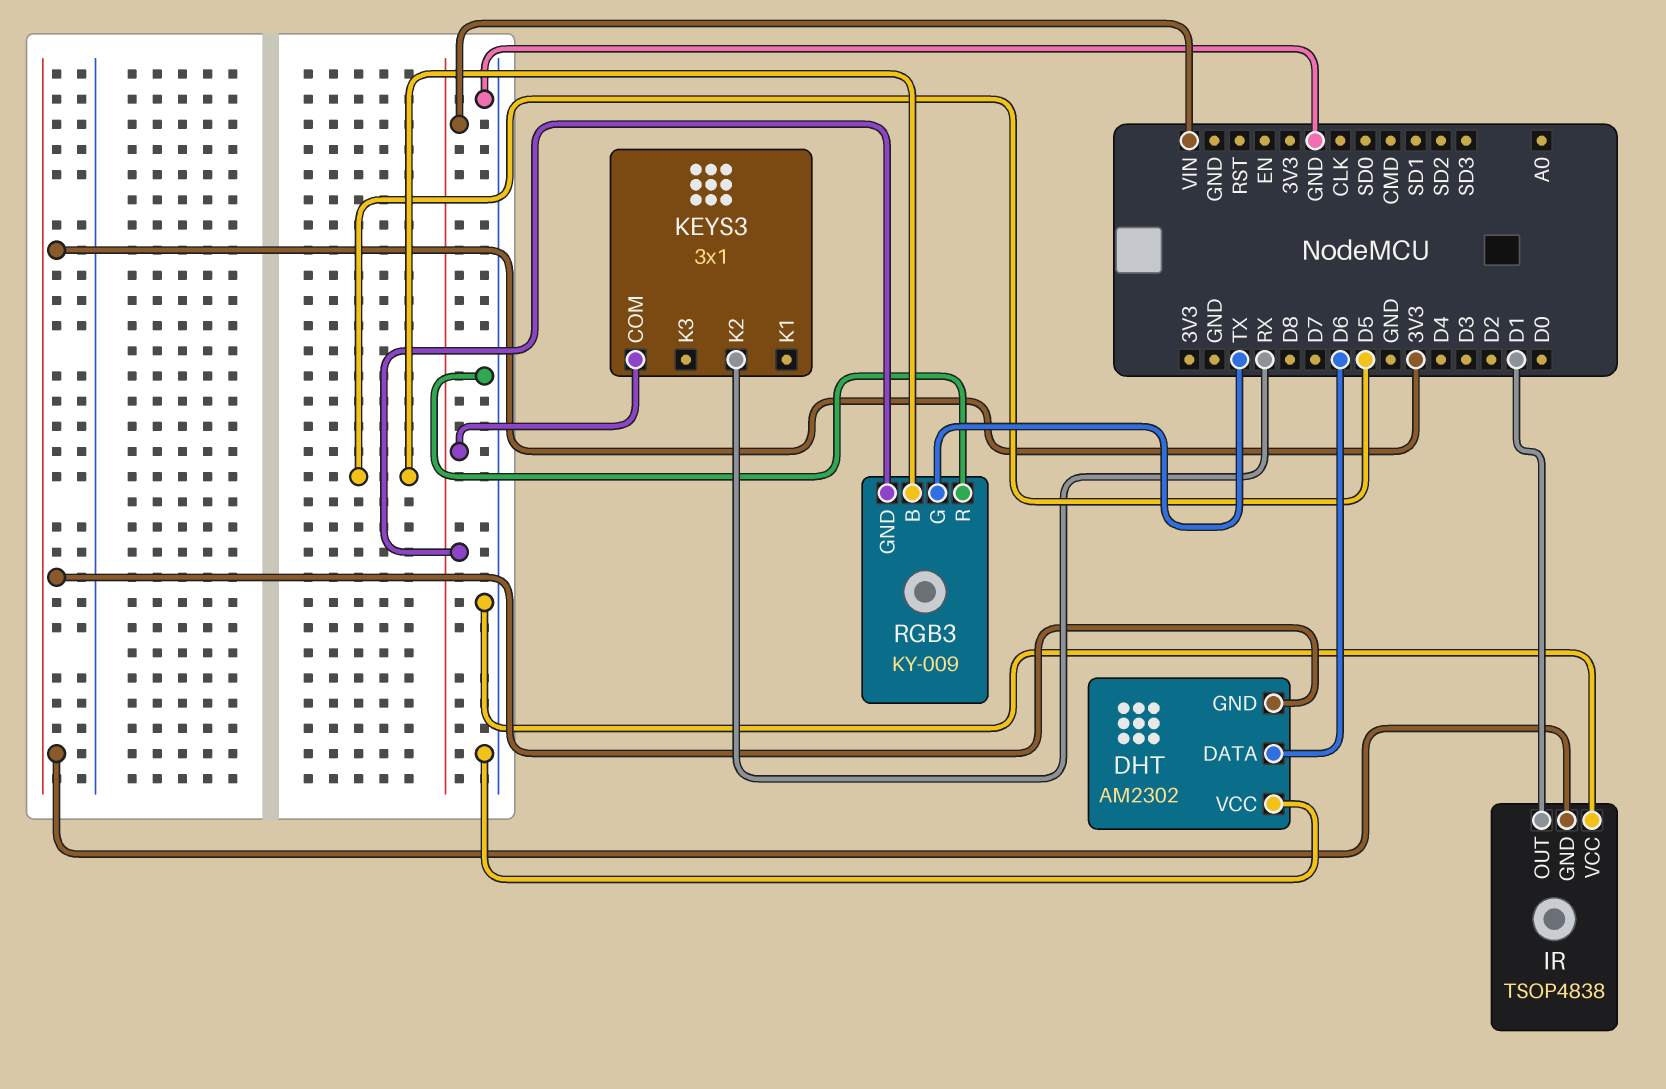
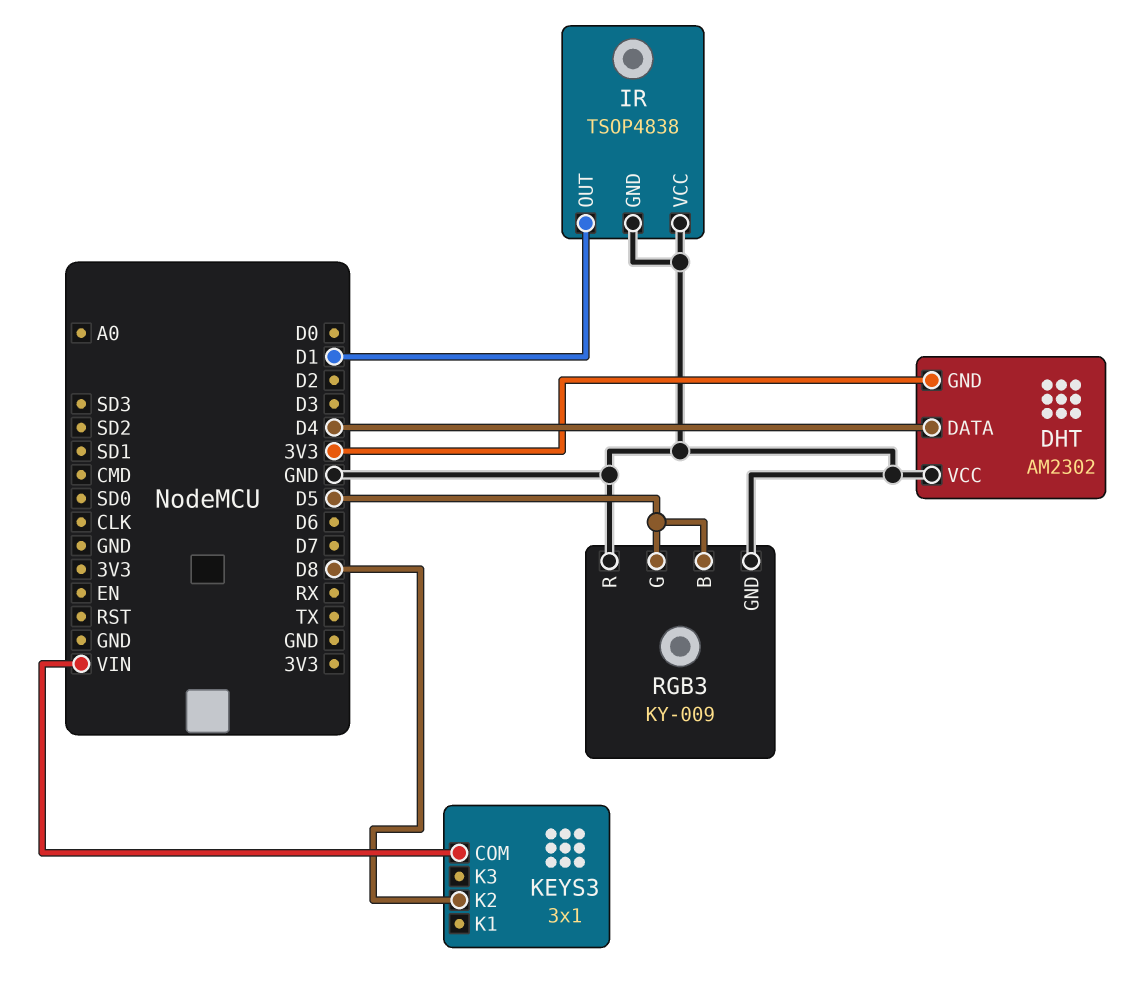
DHT pin DATA: D6 -> D4
IR pin GND: 3V3 -> GND
KEYS3 pin K2: RX -> D8
RGB3 pin G: TX -> D5
RGB3 pin GND: VIN -> GND

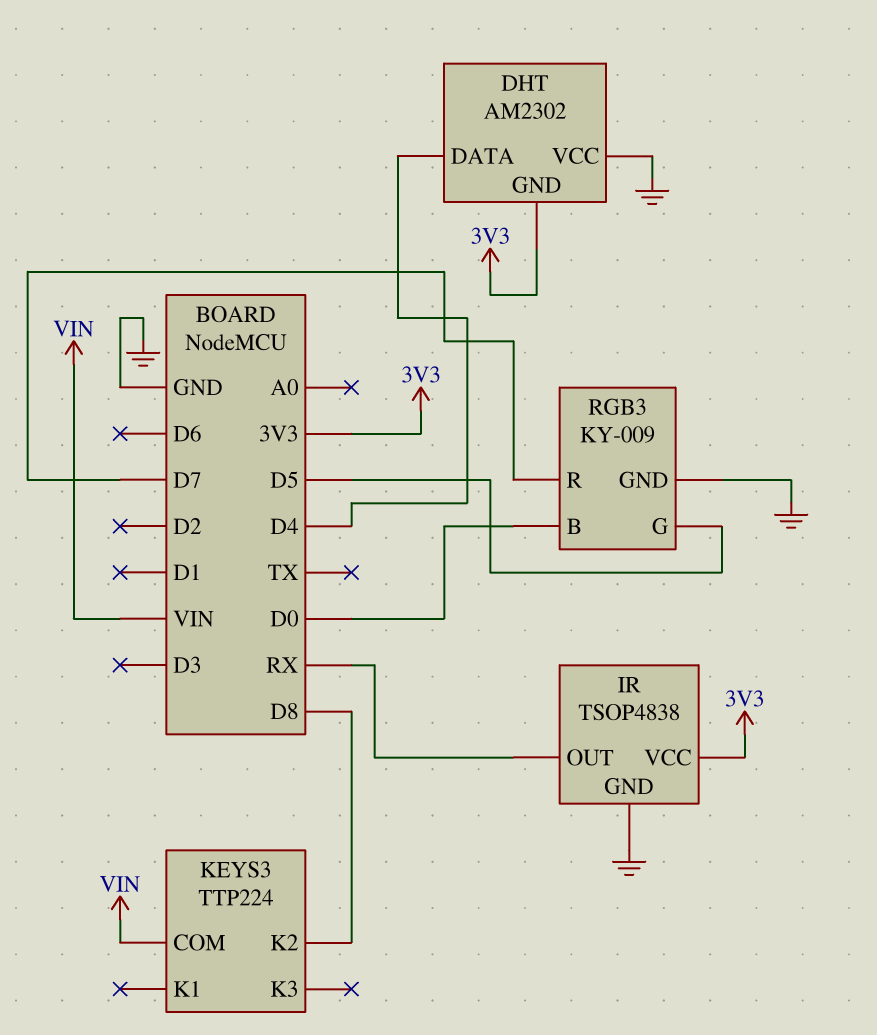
IR pin OUT: D1 -> RX
IR pin VCC: GND -> 3V3
KEYS3: 3x1 -> TTP224
RGB3 pin B: D5 -> D0
RGB3 pin R: GND -> D7

